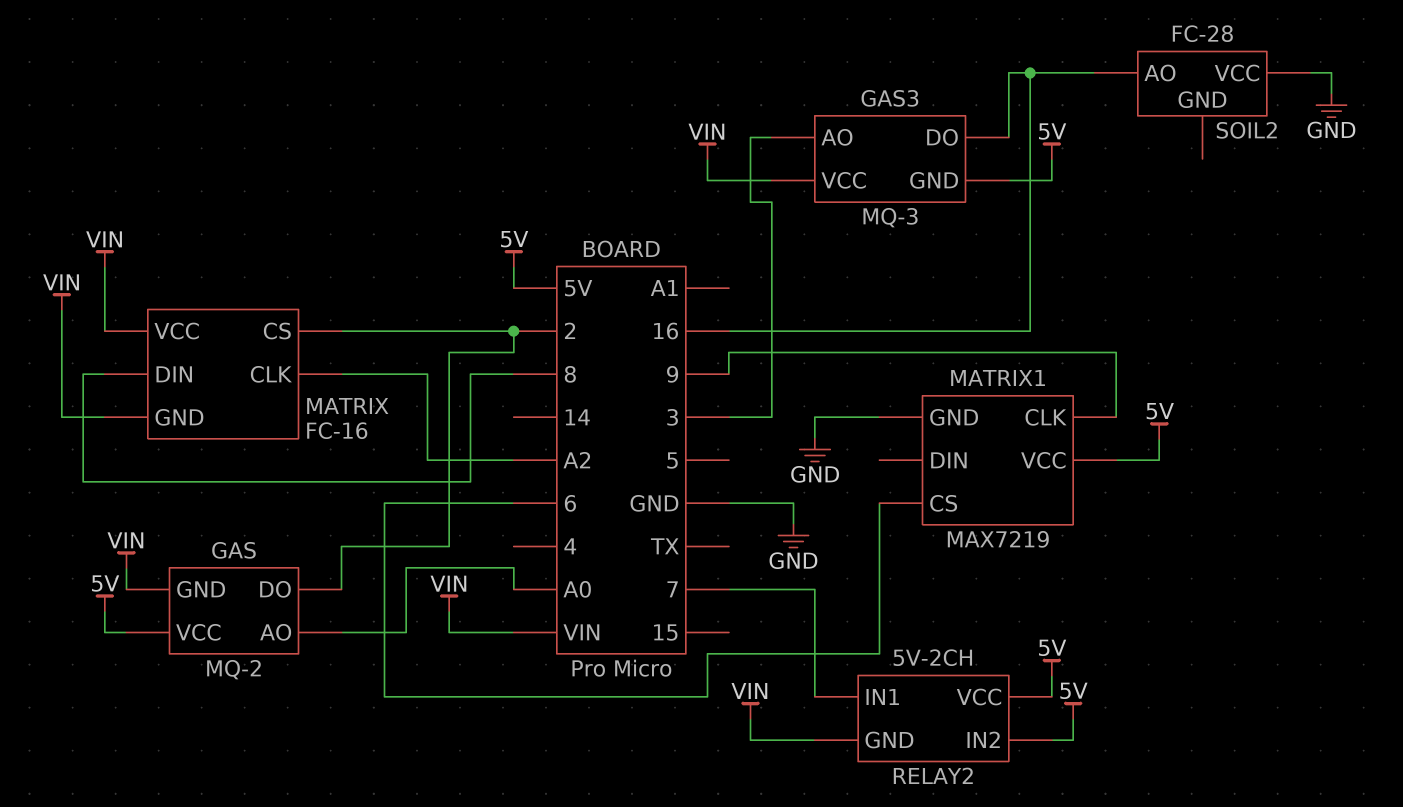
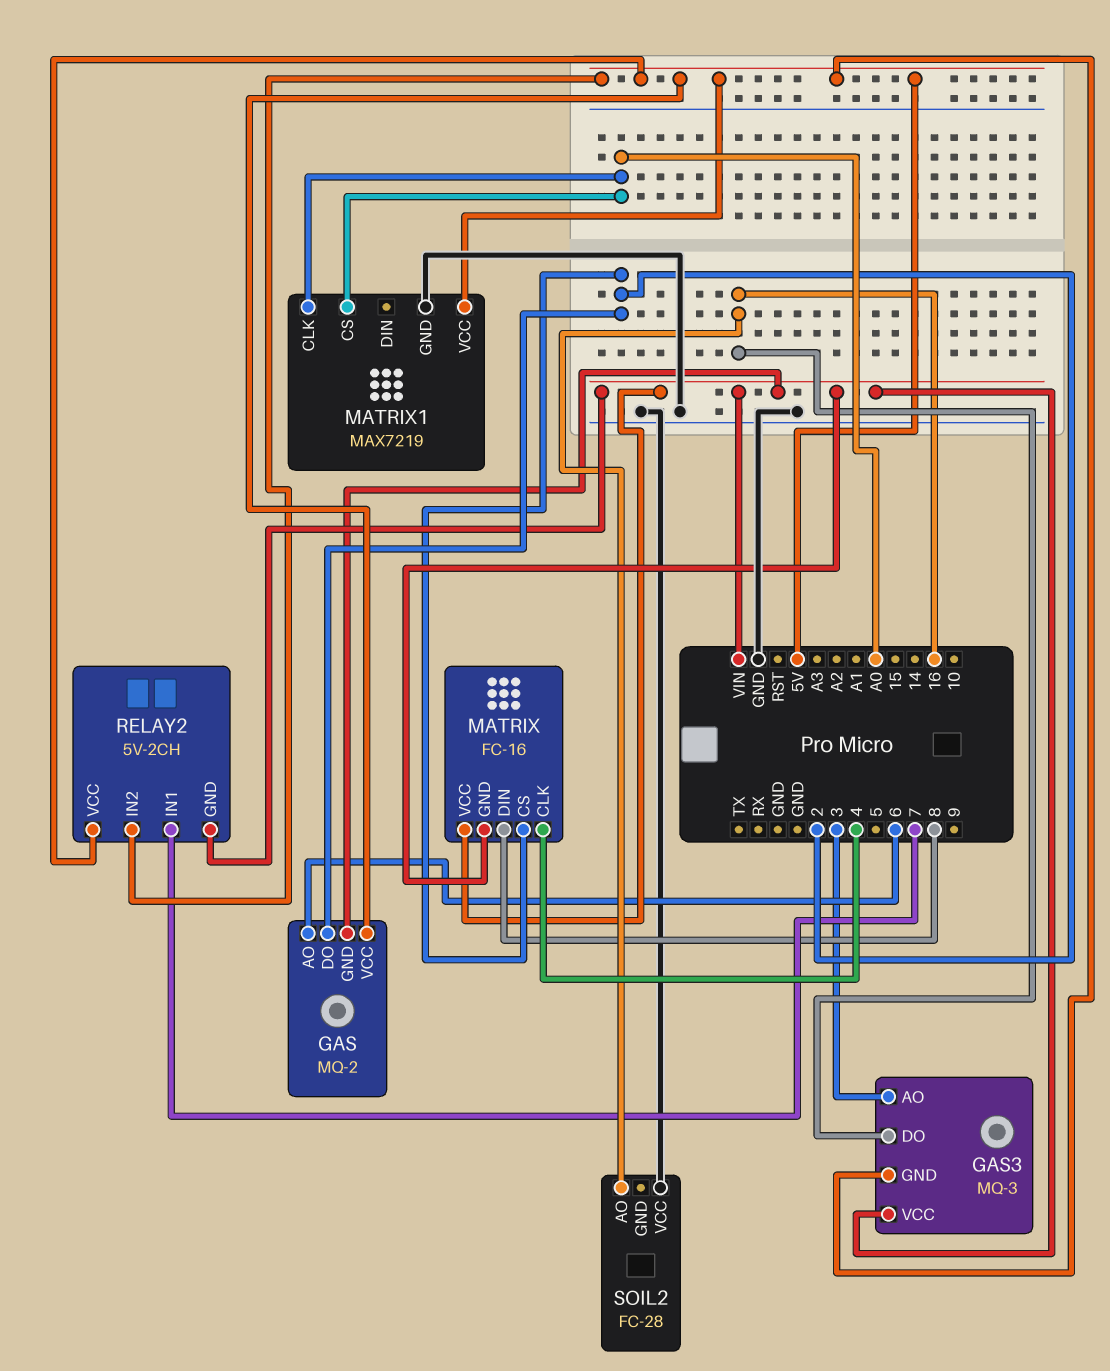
GAS pin AO: A0 -> 6
MATRIX pin CLK: A2 -> 4
MATRIX1 pin CLK: 9 -> A0
MATRIX1 pin CS: 6 -> A0

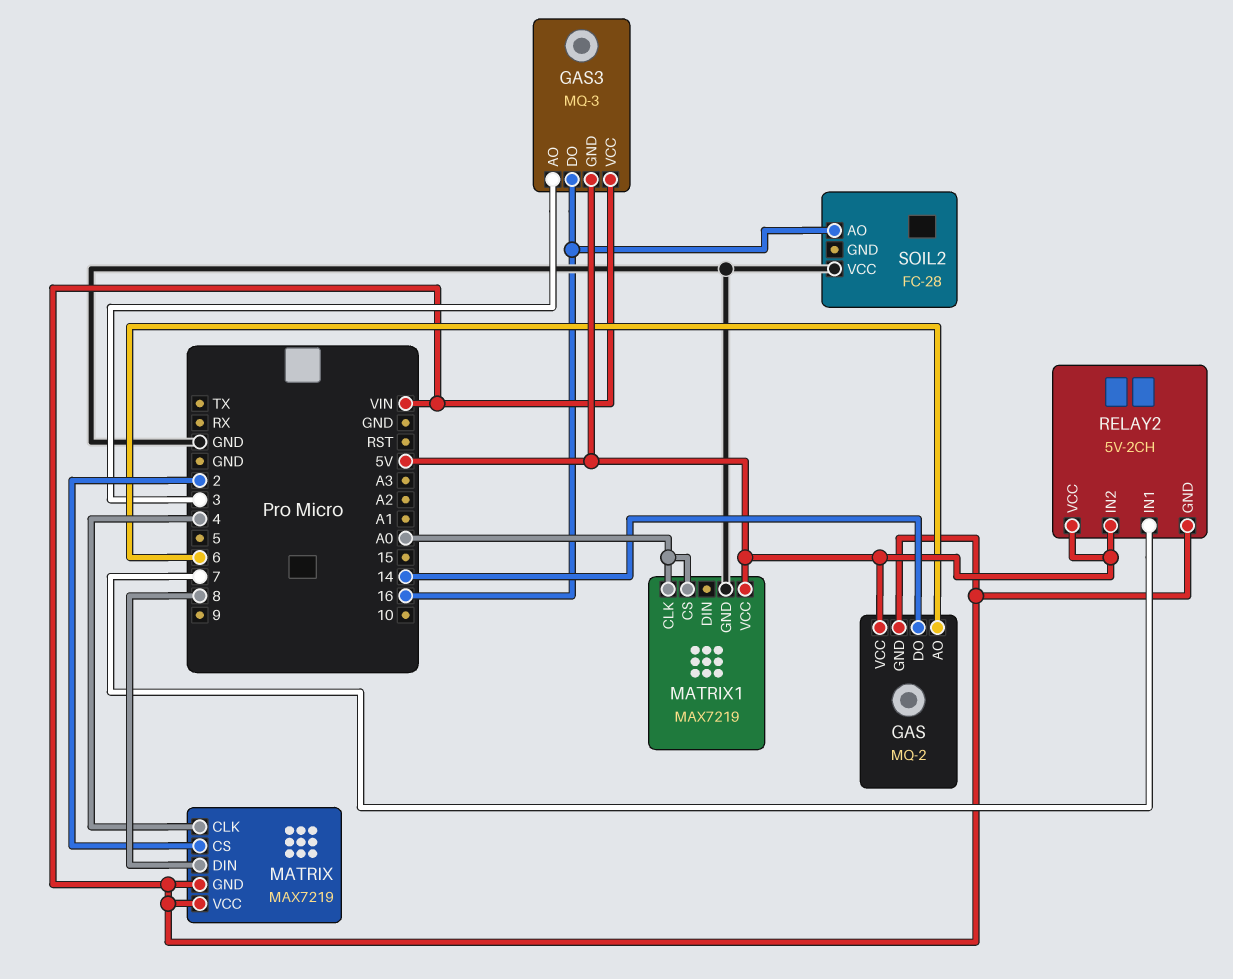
GAS pin DO: 2 -> 14
MATRIX: FC-16 -> MAX7219

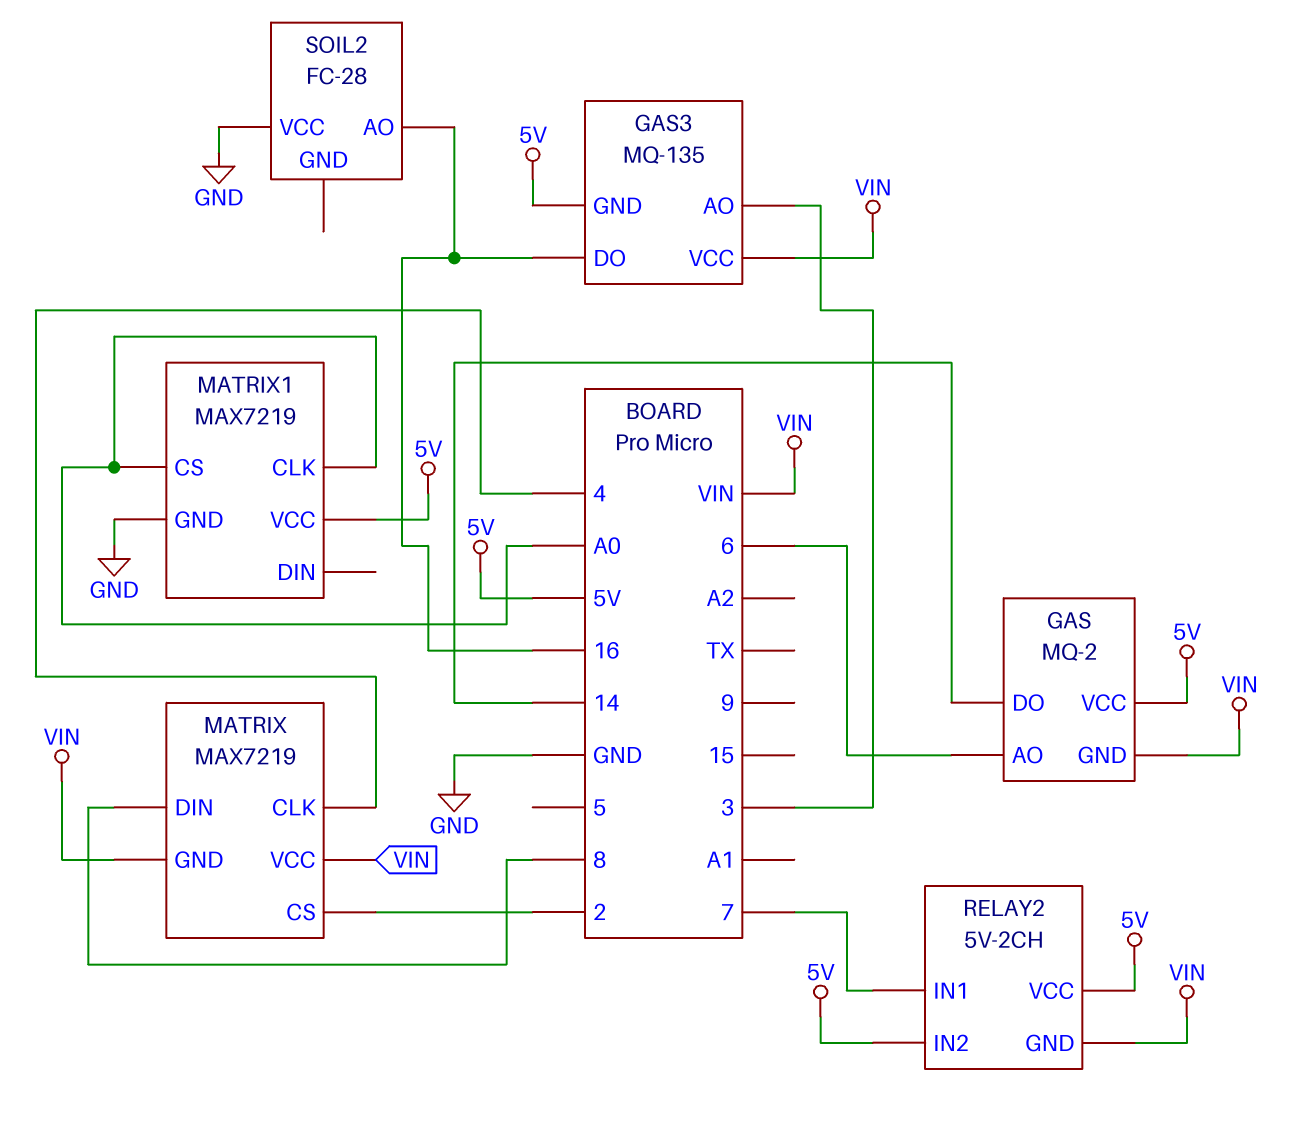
GAS3: MQ-3 -> MQ-135

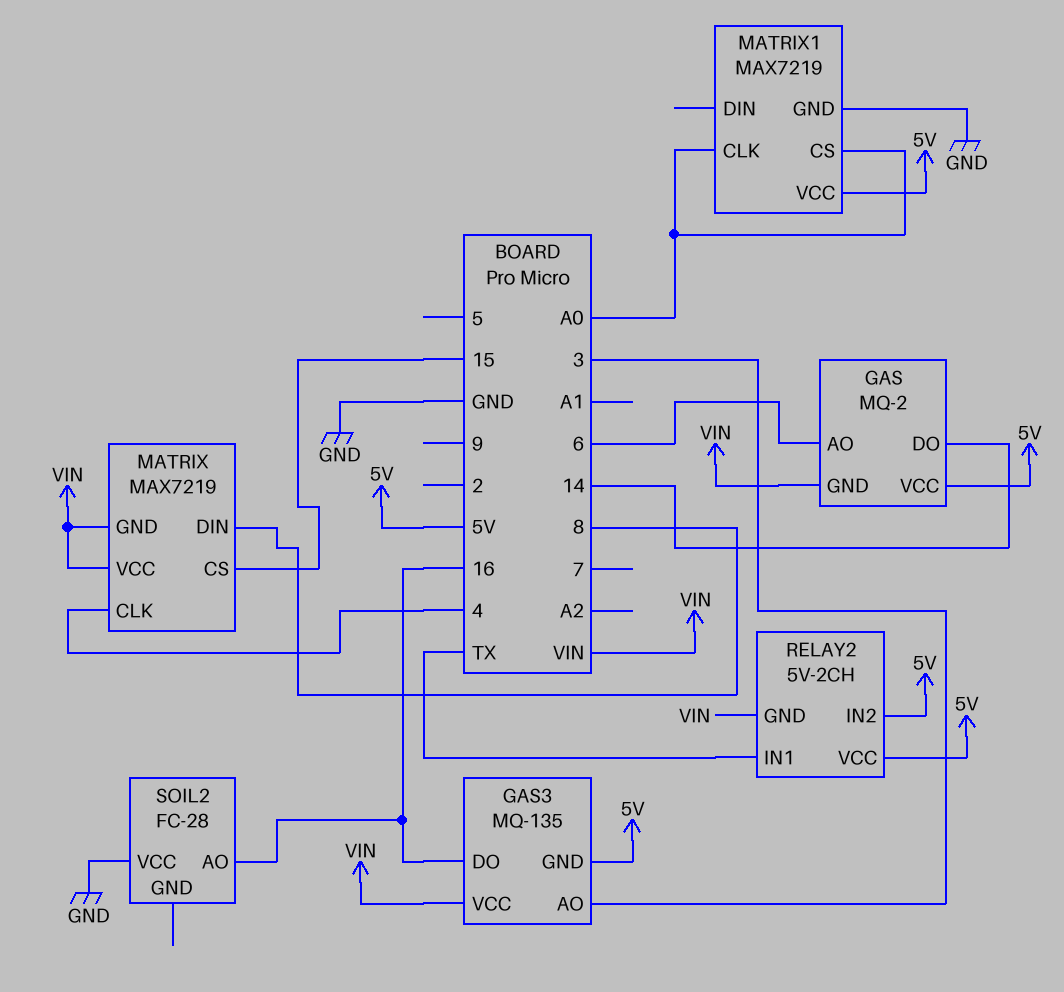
MATRIX pin CS: 2 -> 15
RELAY2 pin IN1: 7 -> TX

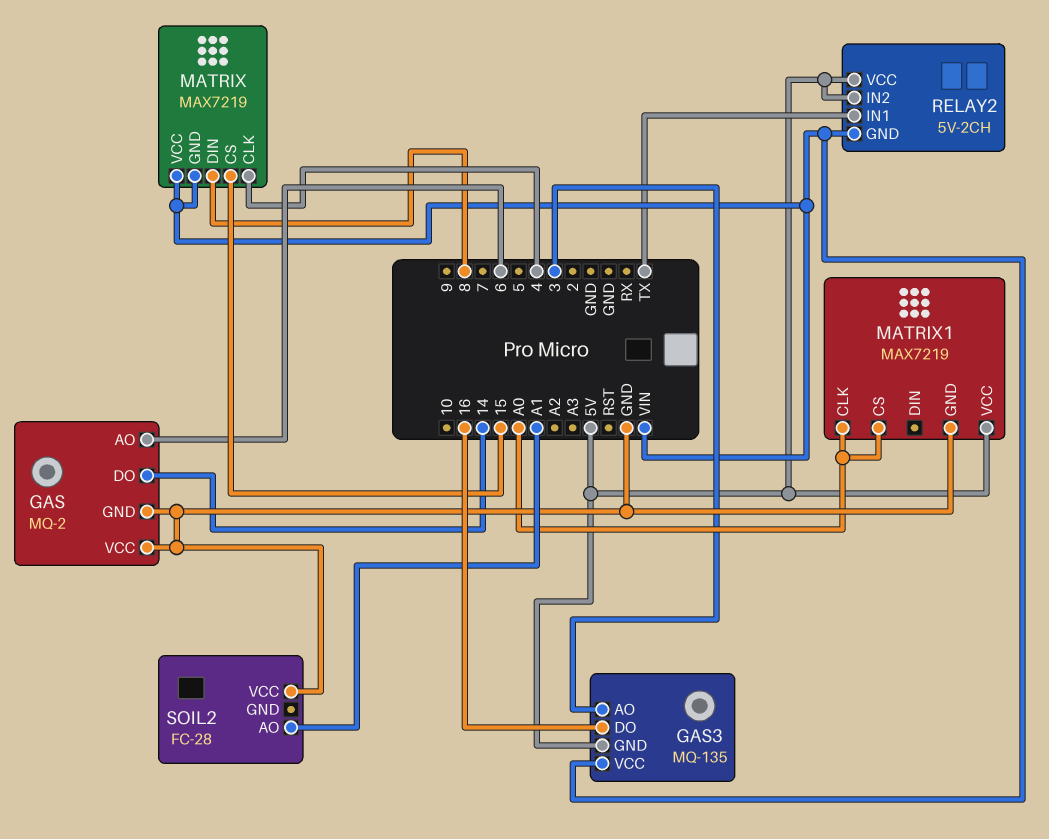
GAS pin GND: VIN -> GND
GAS pin VCC: 5V -> GND
SOIL2 pin AO: 16 -> A1

